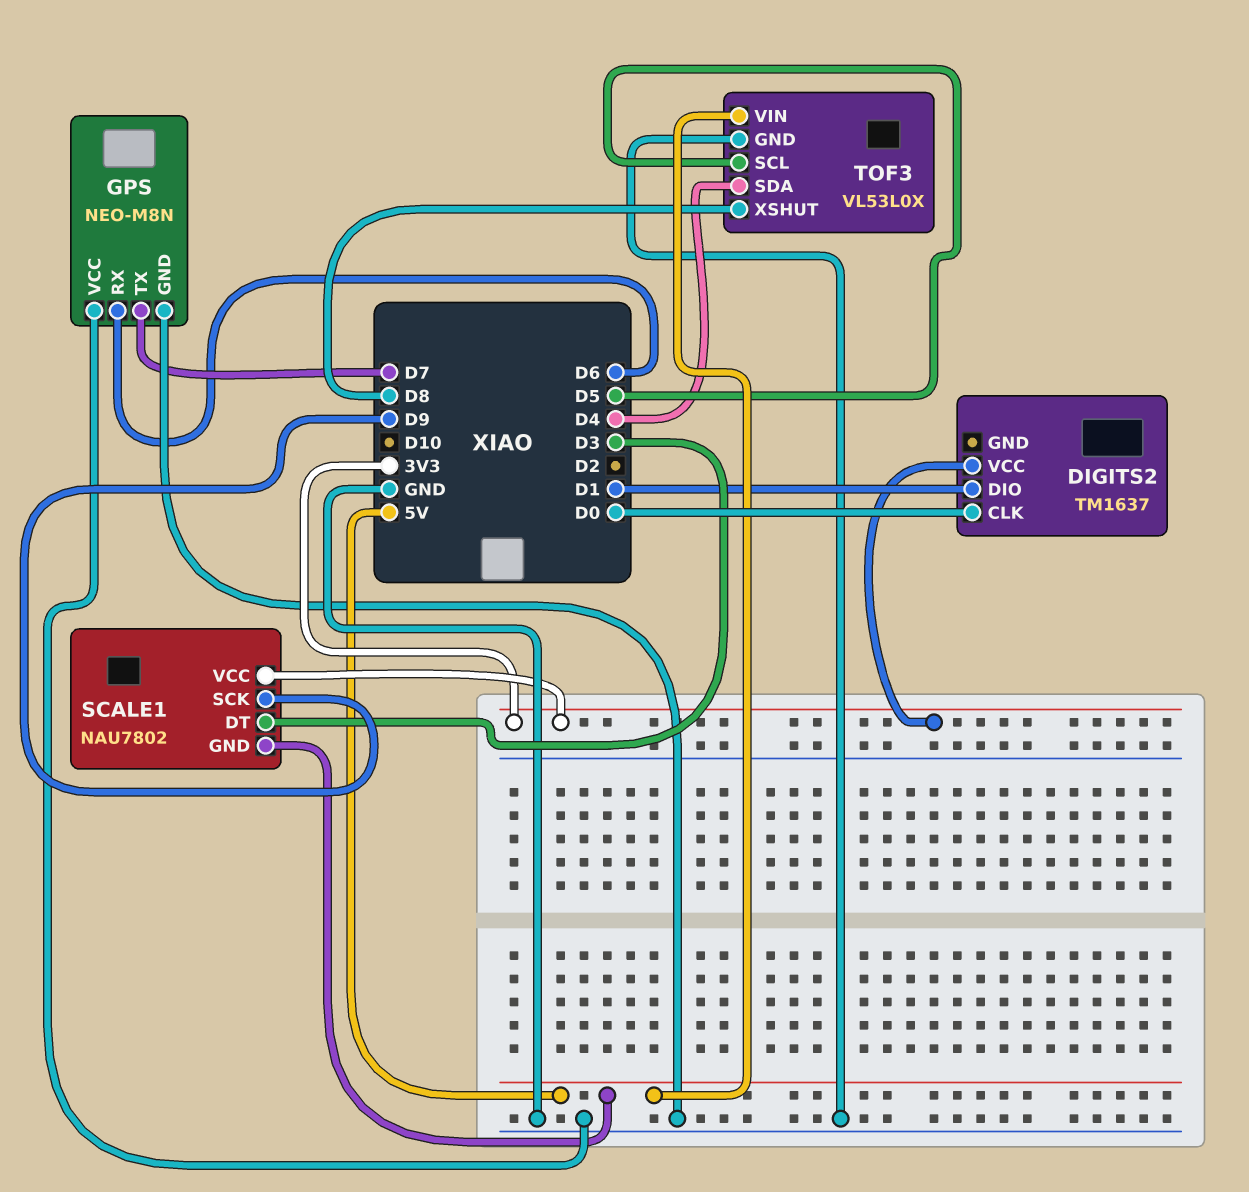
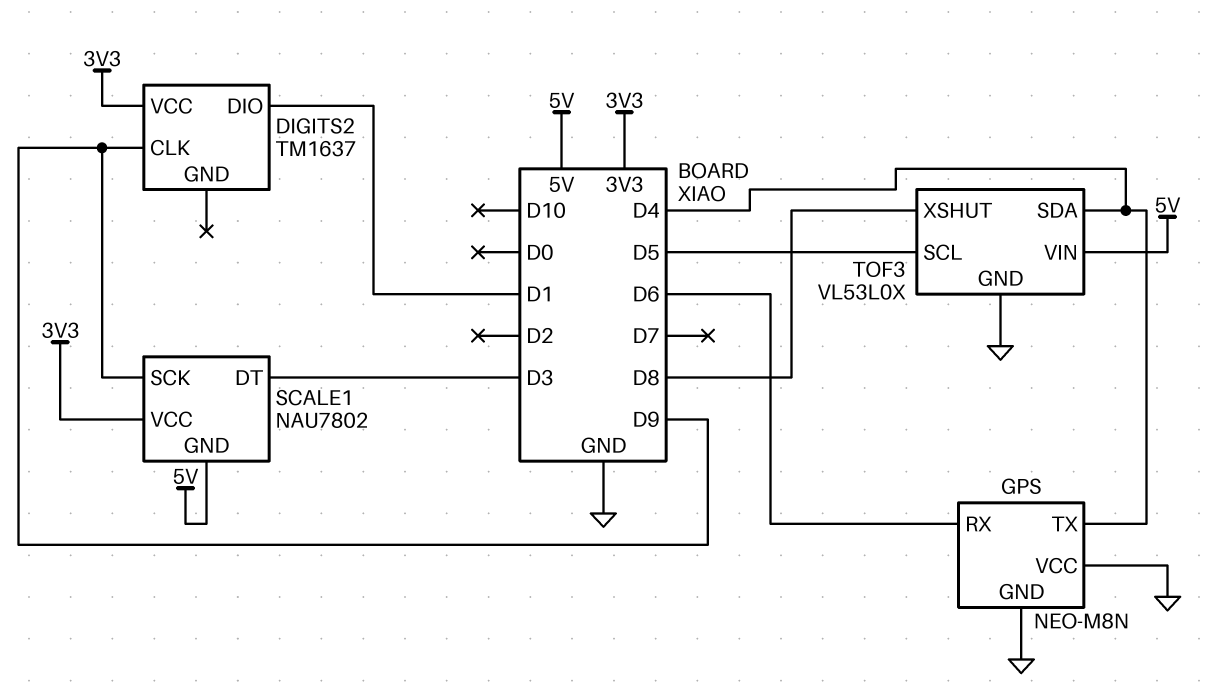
DIGITS2 pin CLK: D0 -> D9
GPS pin TX: D7 -> D4

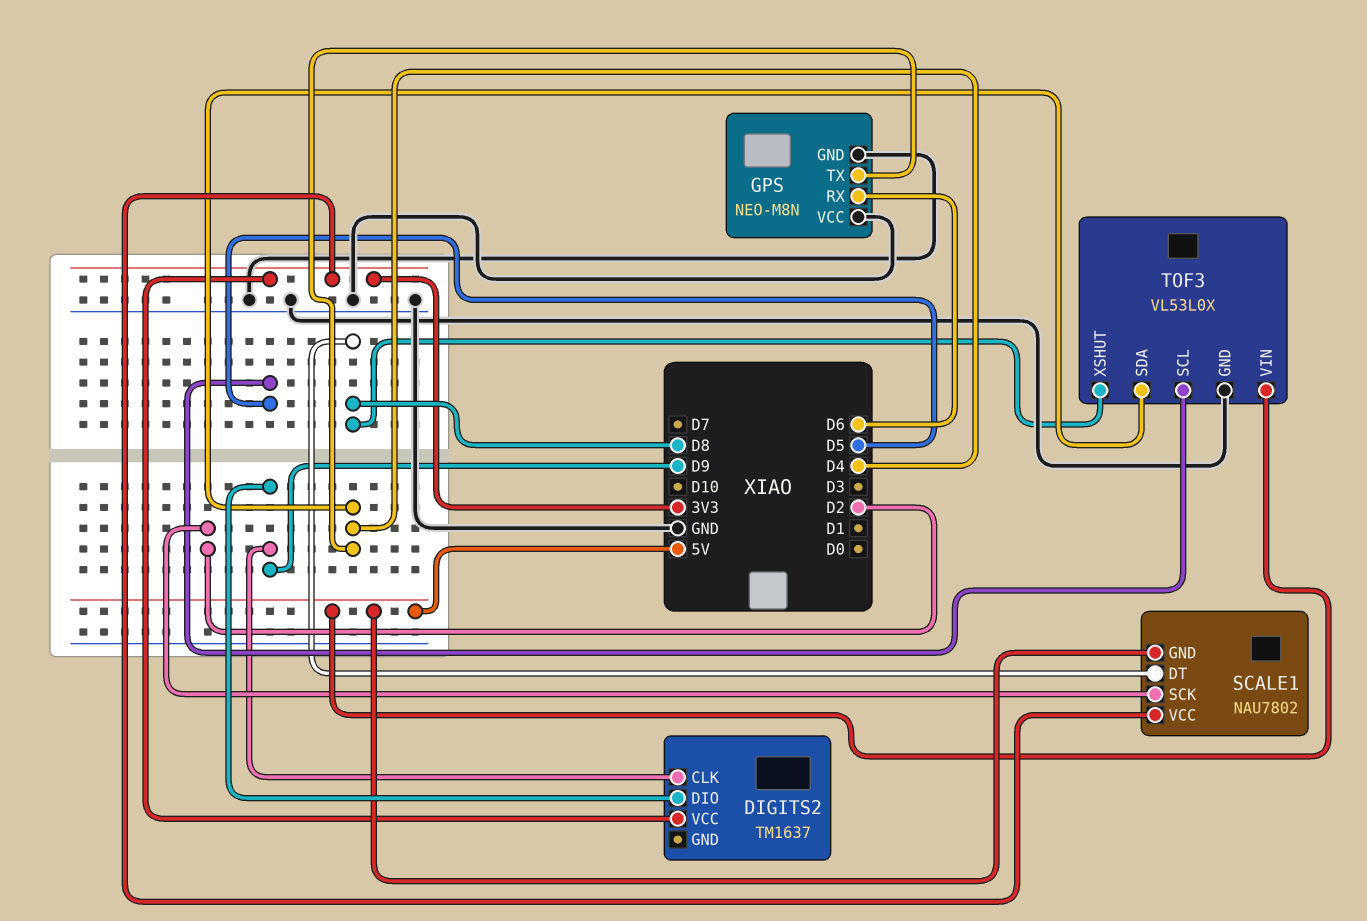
DIGITS2 pin DIO: D1 -> D9
SCALE1 pin DT: D3 -> D8
SCALE1 pin SCK: D9 -> D2

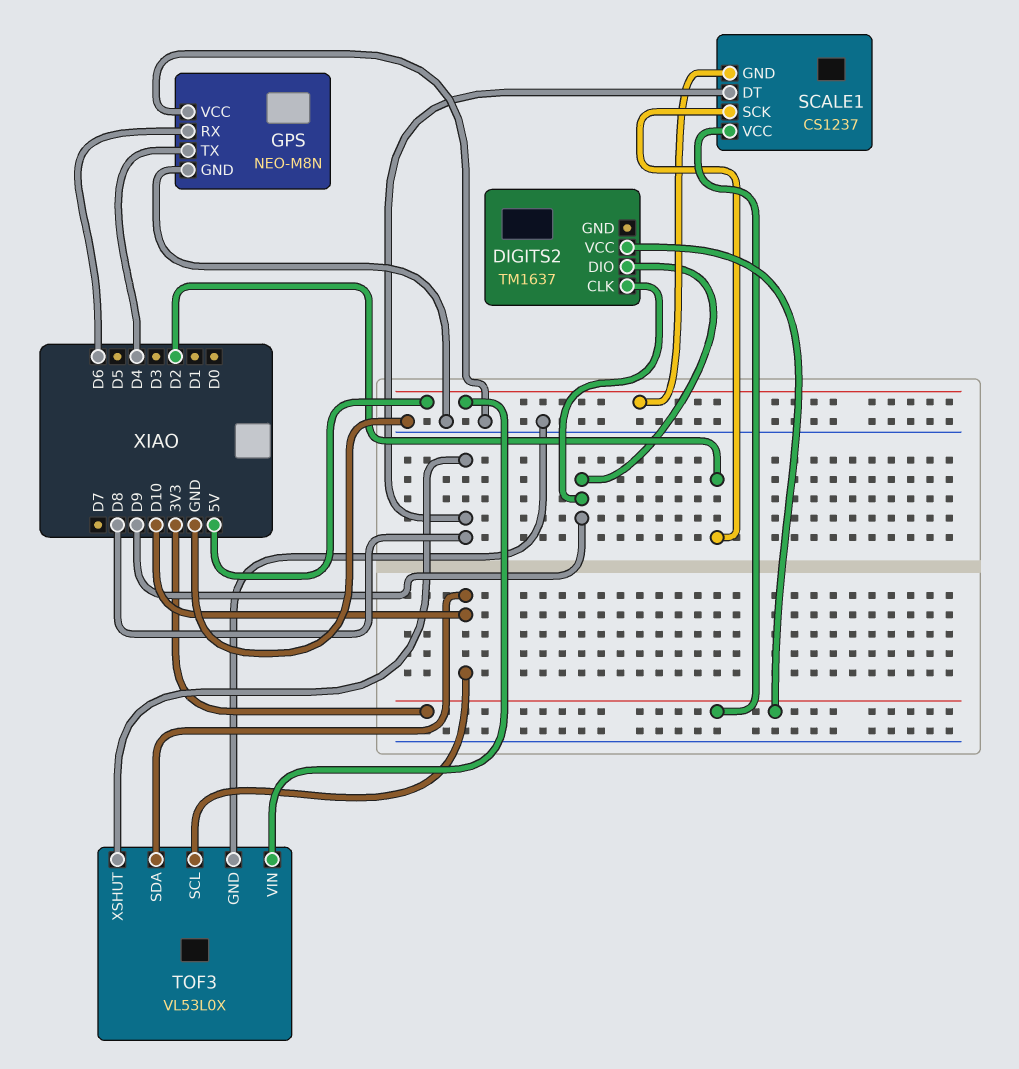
SCALE1: NAU7802 -> CS1237
TOF3 pin SCL: D5 -> D10
TOF3 pin SDA: D4 -> D10

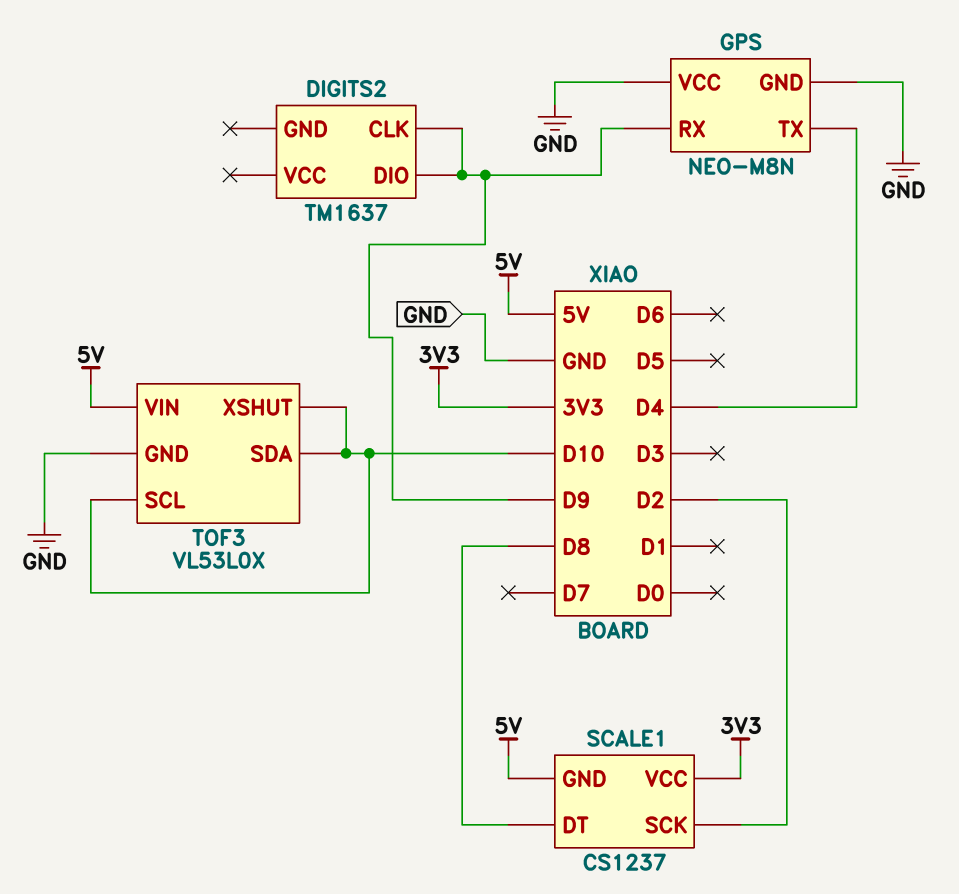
DIGITS2 pin VCC: 3V3 -> none
GPS pin RX: D6 -> D9
TOF3 pin XSHUT: D8 -> D10

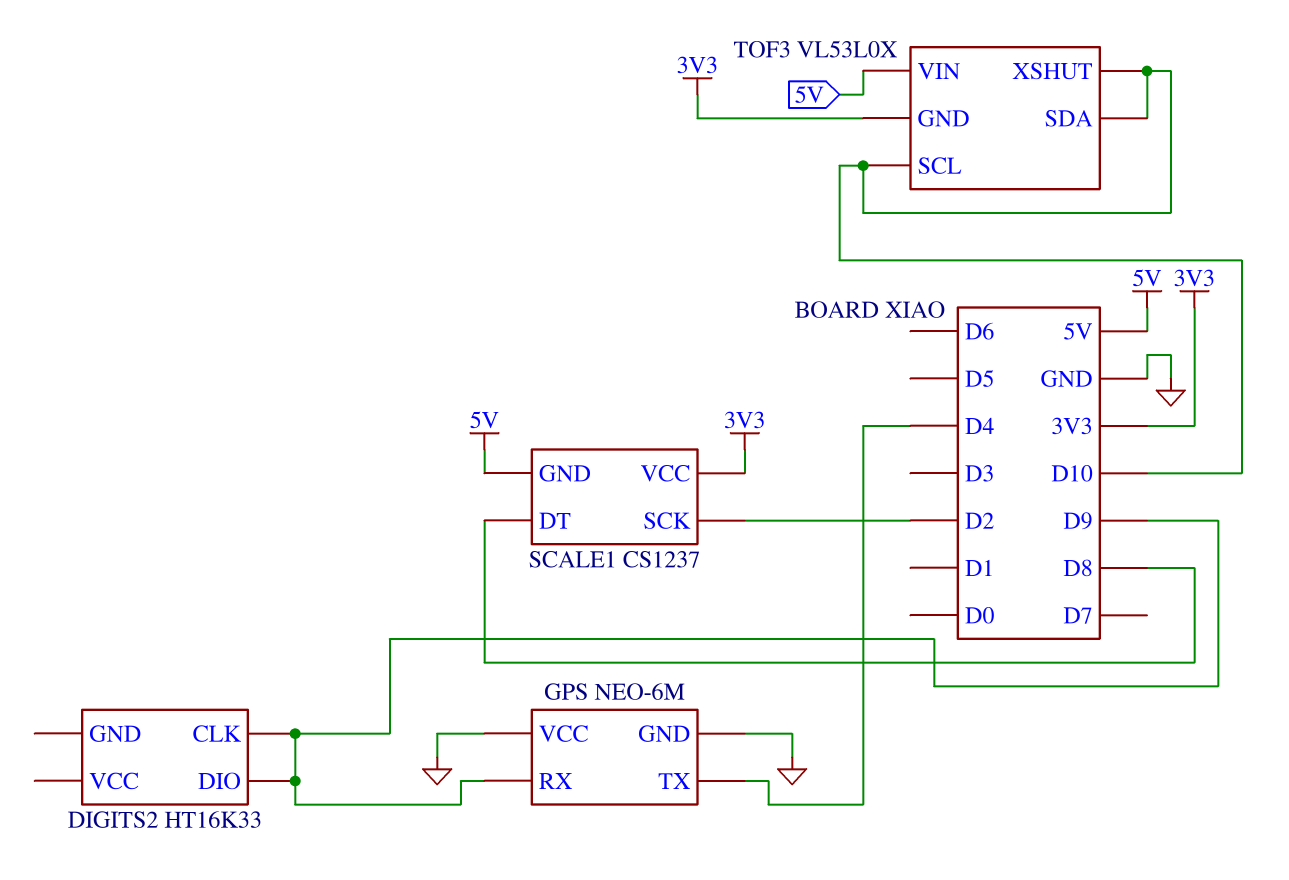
DIGITS2: TM1637 -> HT16K33
GPS: NEO-M8N -> NEO-6M
TOF3 pin GND: GND -> 3V3

